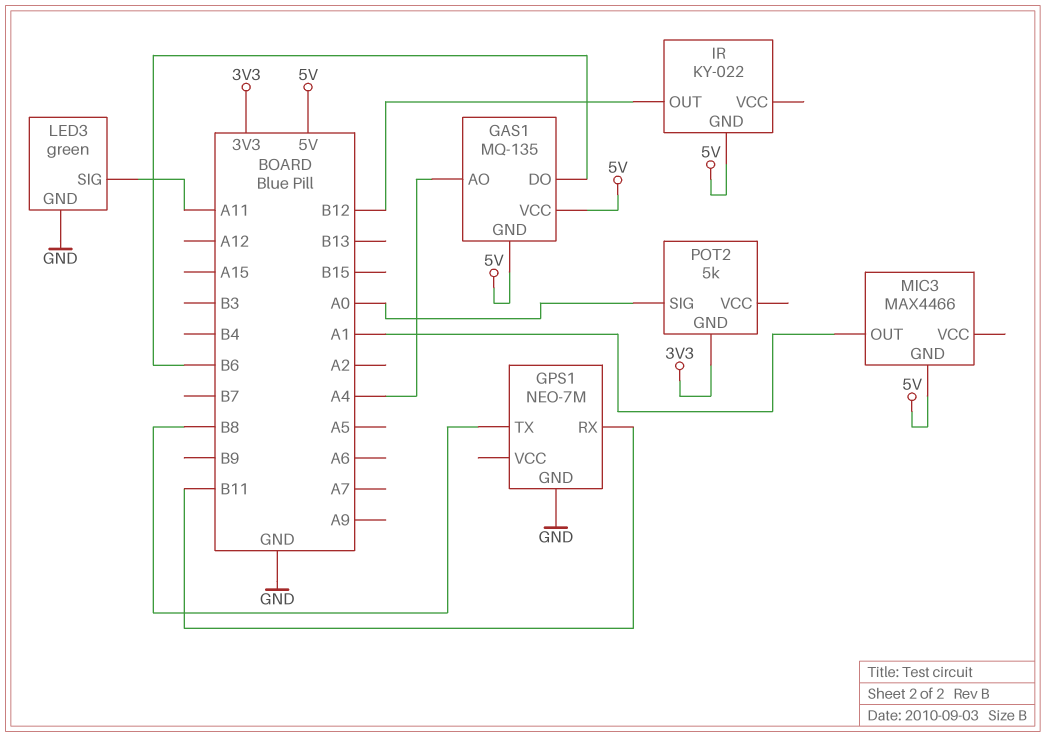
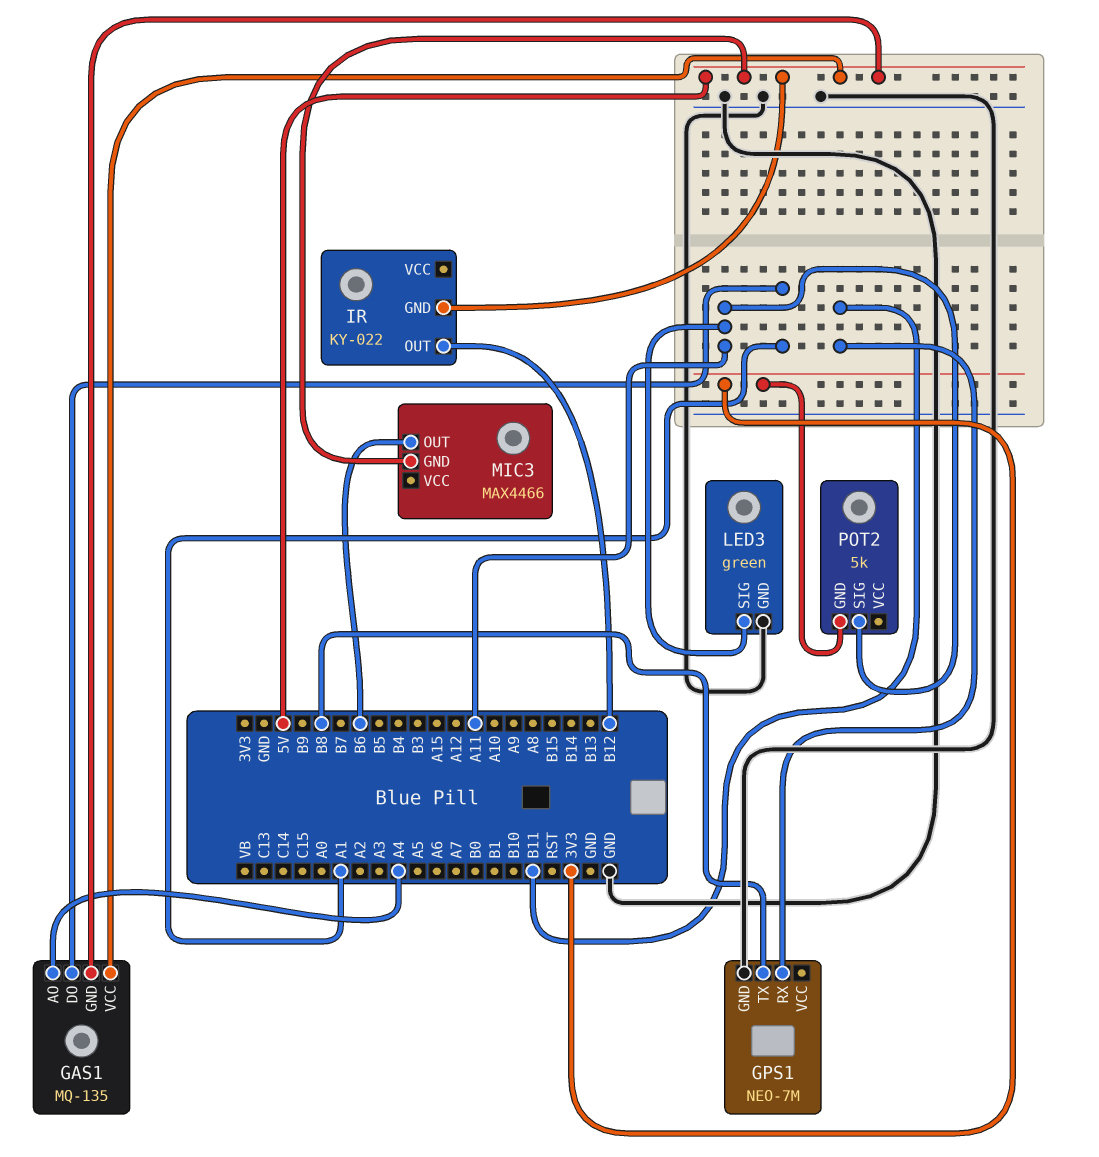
GAS1 pin DO: B6 -> A1
MIC3 pin OUT: A1 -> B6
POT2 pin SIG: A0 -> A11

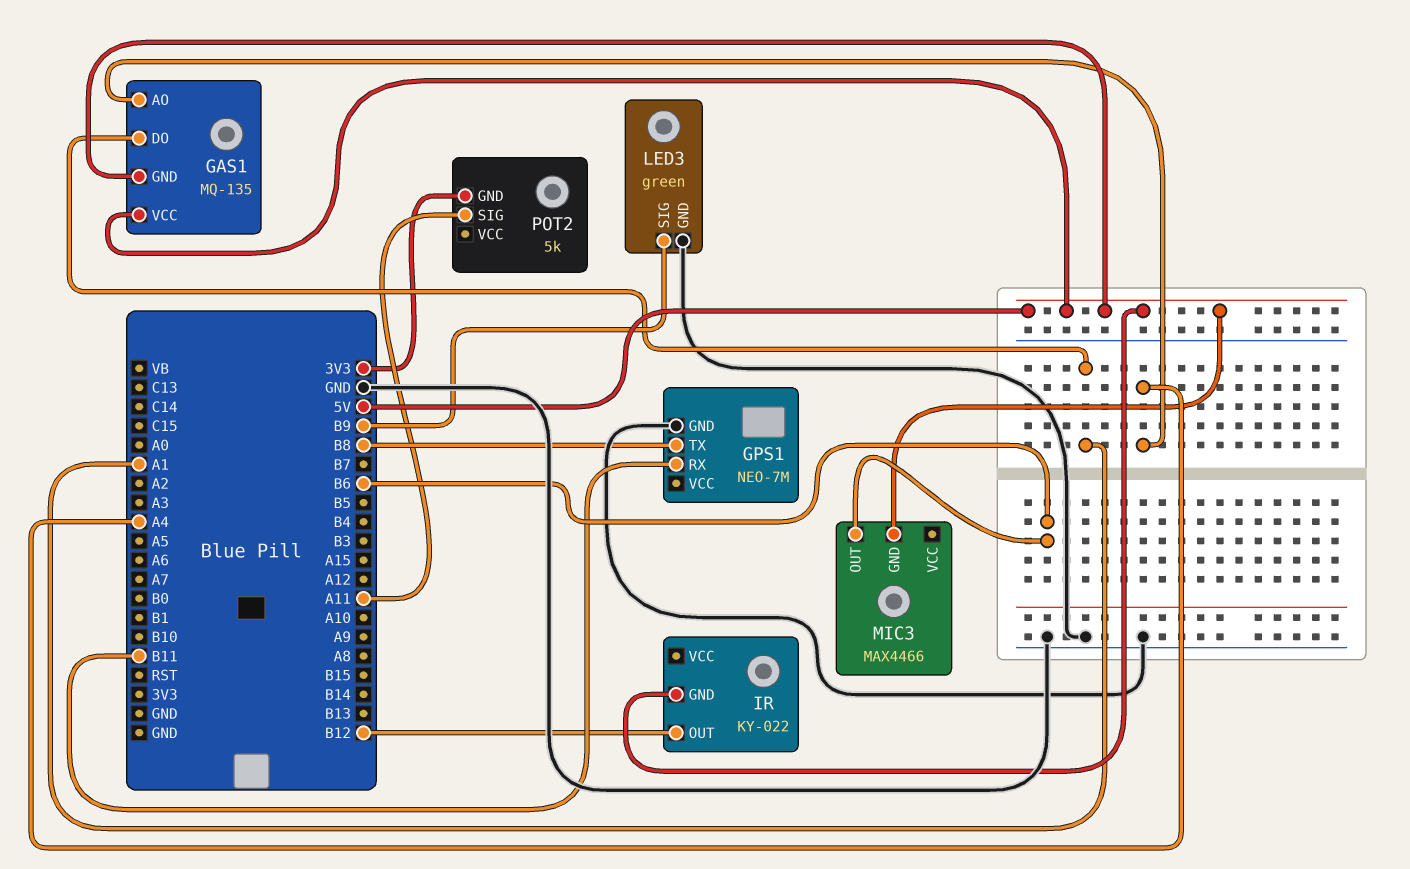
LED3 pin SIG: A11 -> B9

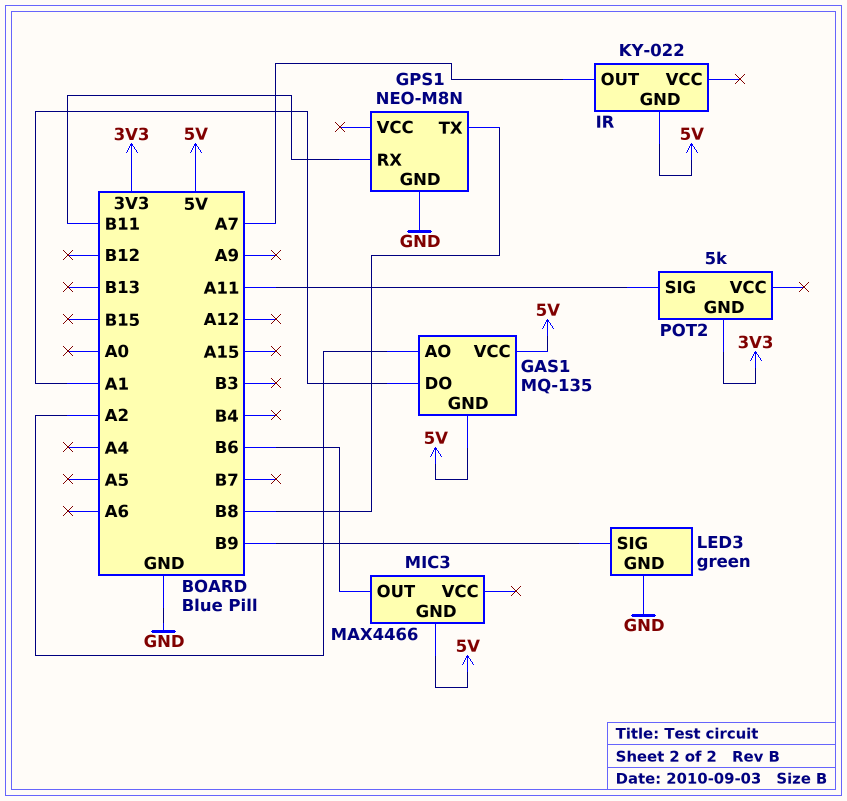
GAS1 pin AO: A4 -> A2
GPS1: NEO-7M -> NEO-M8N
IR pin OUT: B12 -> A7

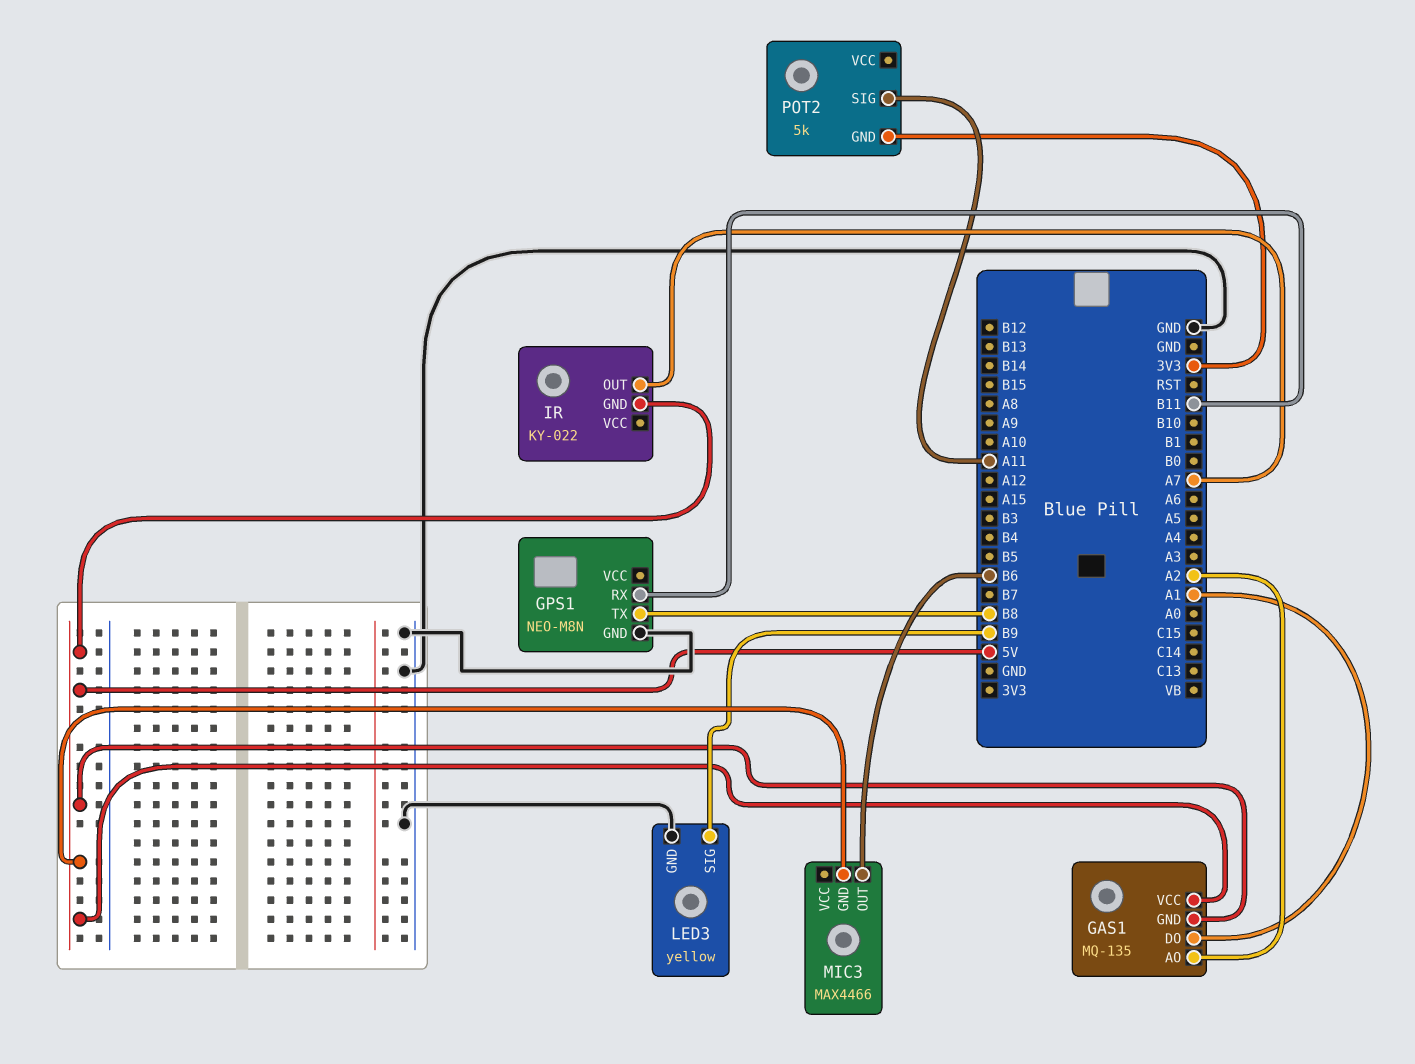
LED3: green -> yellow

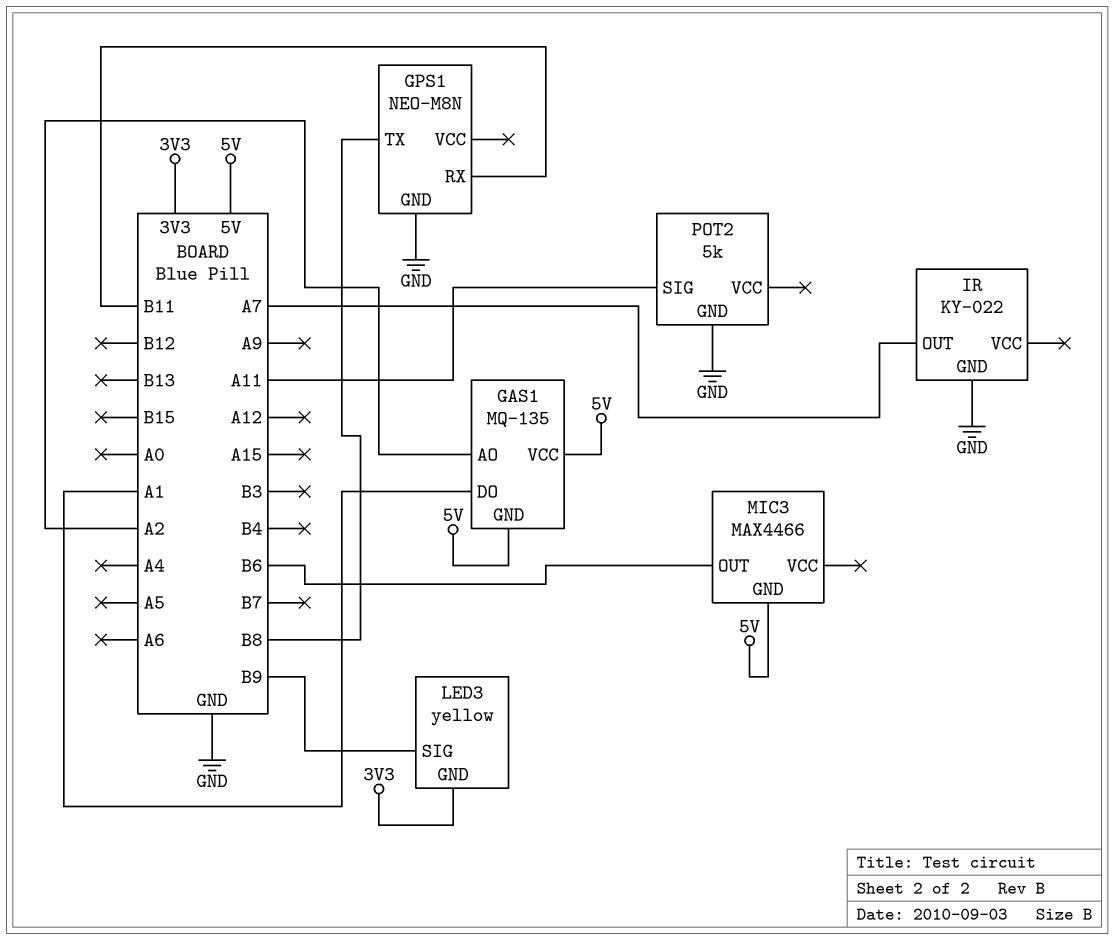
IR pin GND: 5V -> GND
LED3 pin GND: GND -> 3V3
POT2 pin GND: 3V3 -> GND

